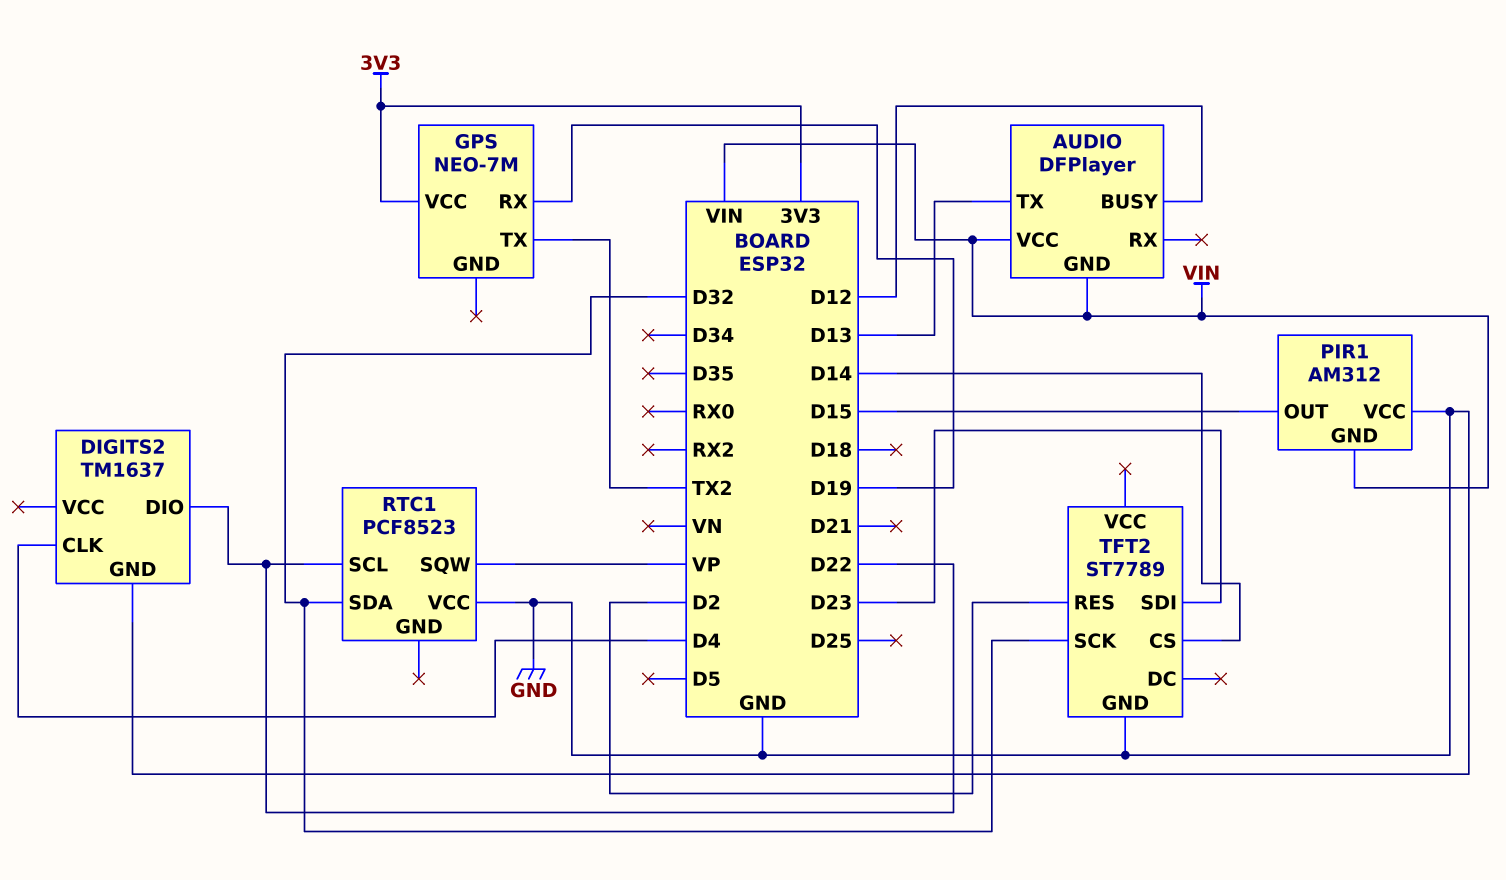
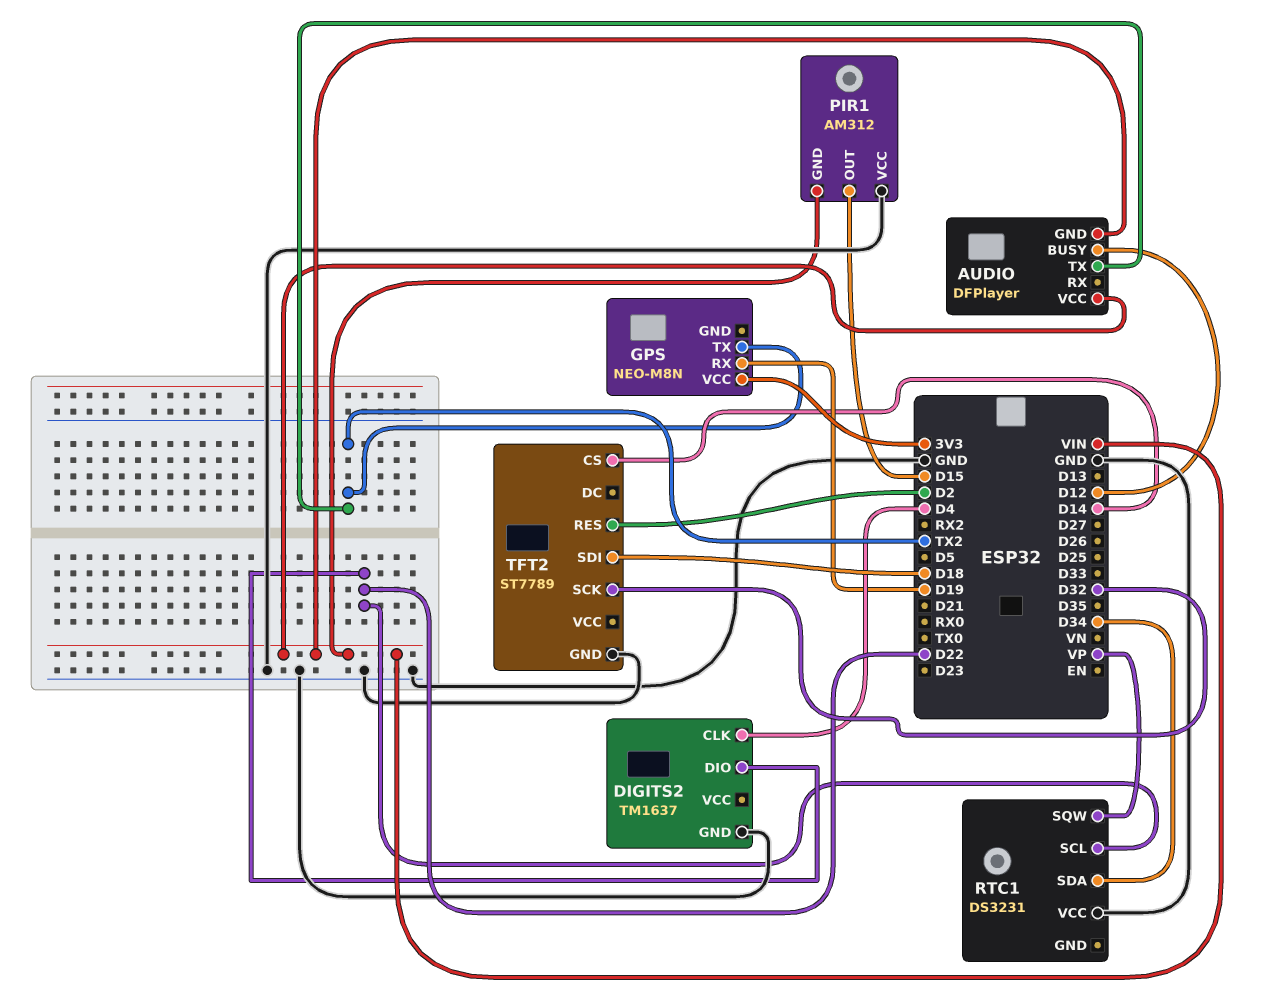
AUDIO pin TX: D13 -> TX2
GPS: NEO-7M -> NEO-M8N
RTC1: PCF8523 -> DS3231
RTC1 pin SDA: D32 -> D34
TFT2 pin SDI: D23 -> D18

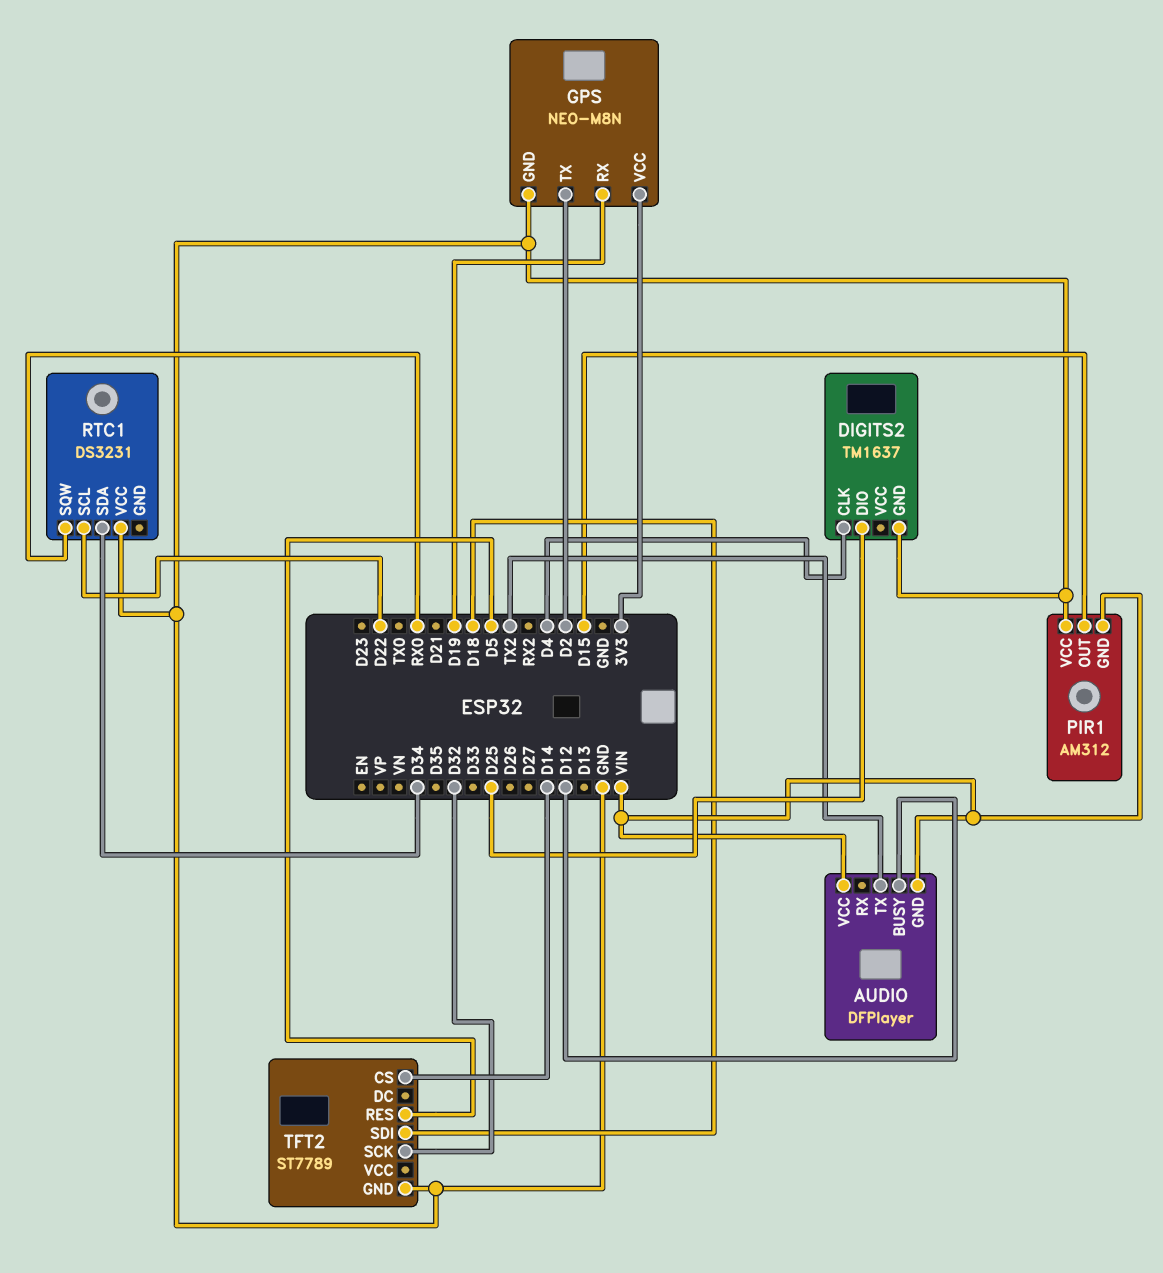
DIGITS2 pin DIO: D22 -> D25
GPS pin GND: none -> GND
GPS pin TX: TX2 -> D2
RTC1 pin SQW: VP -> RX0
TFT2 pin RES: D2 -> D5

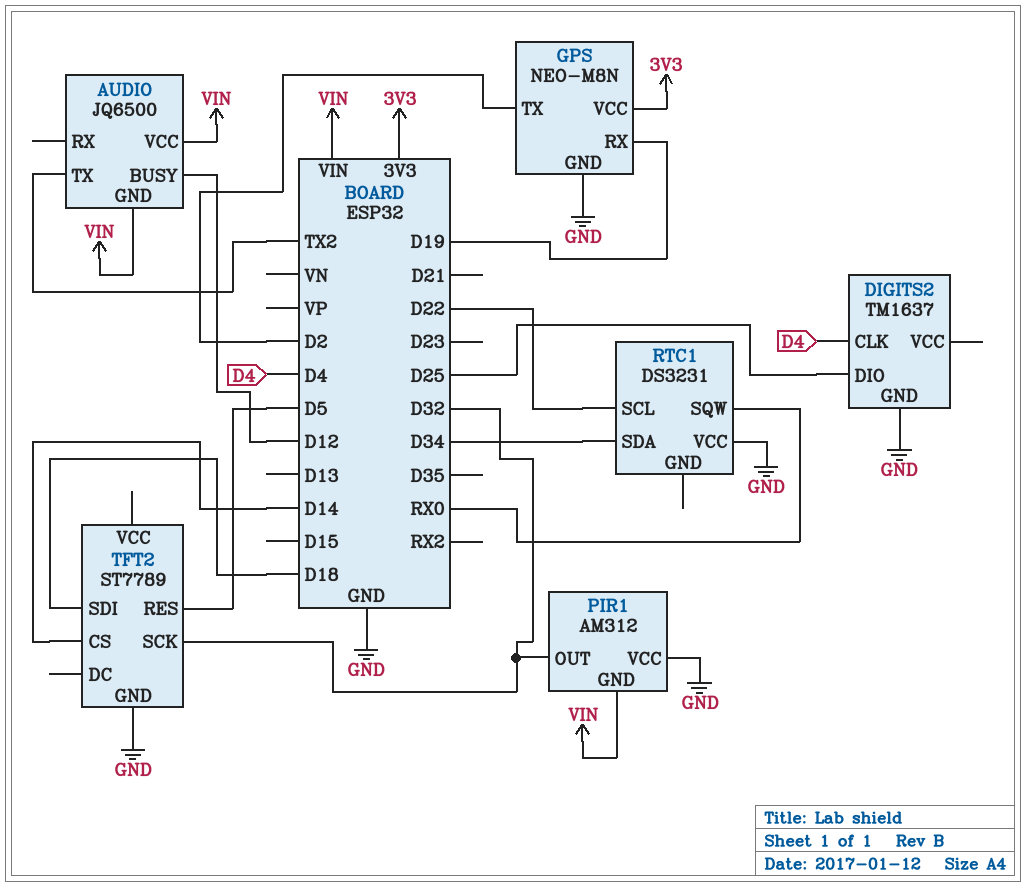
AUDIO: DFPlayer -> JQ6500
PIR1 pin OUT: D15 -> D32

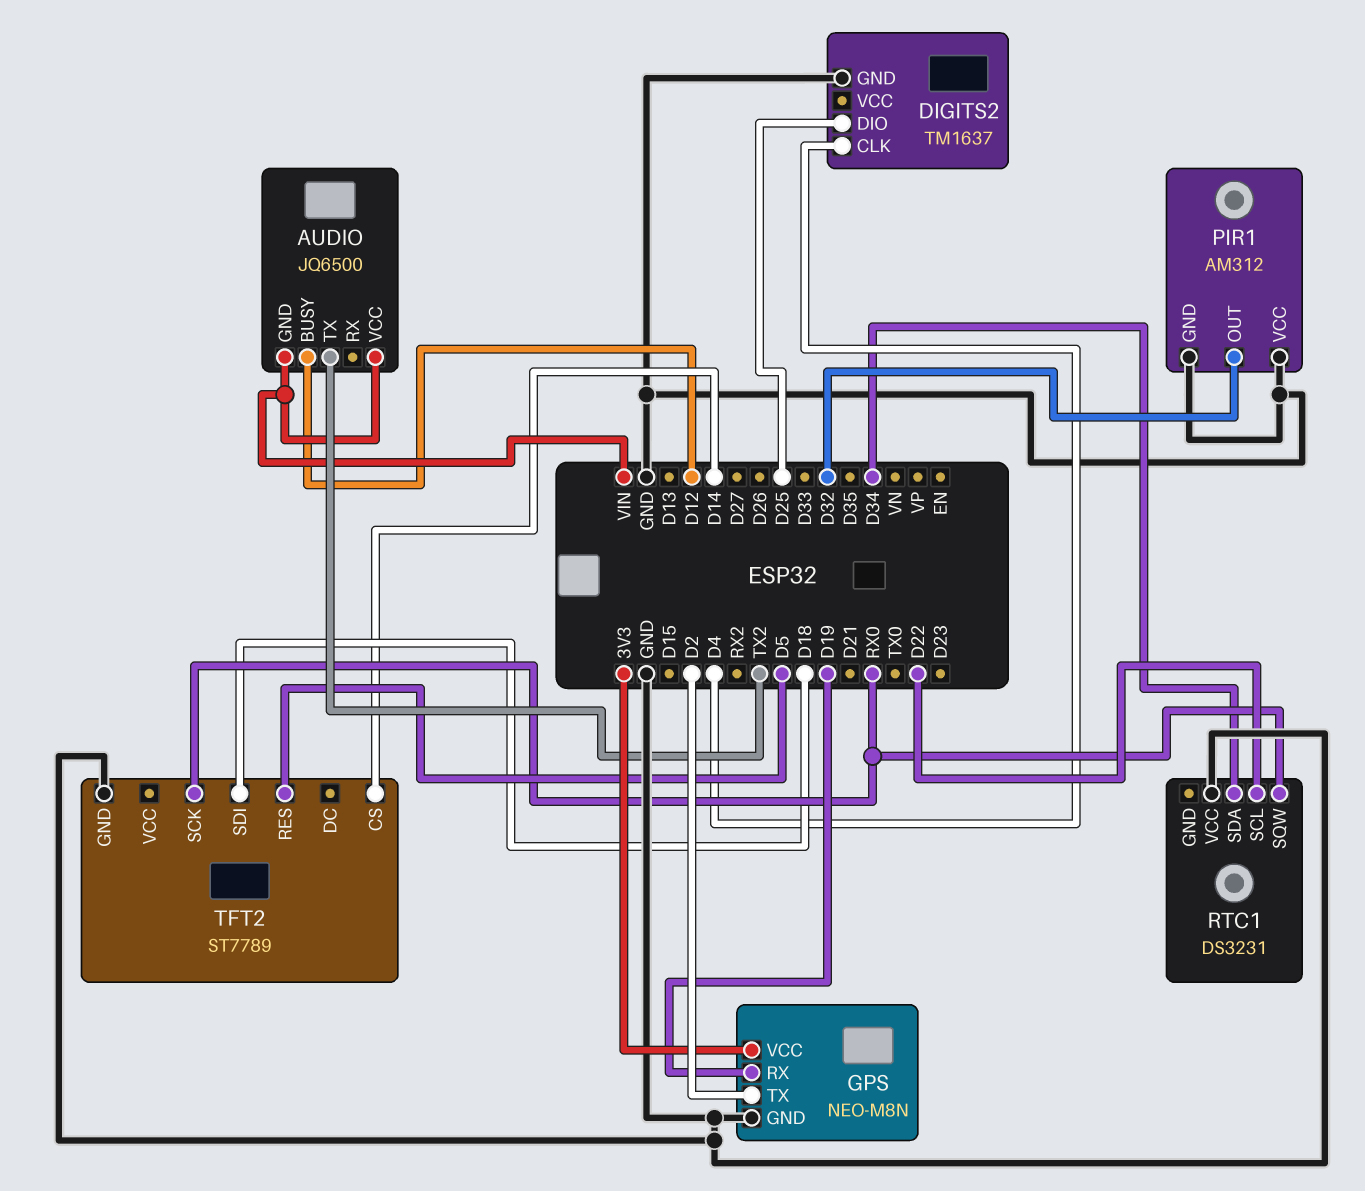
PIR1 pin GND: VIN -> GND
TFT2 pin SCK: D32 -> RX0

